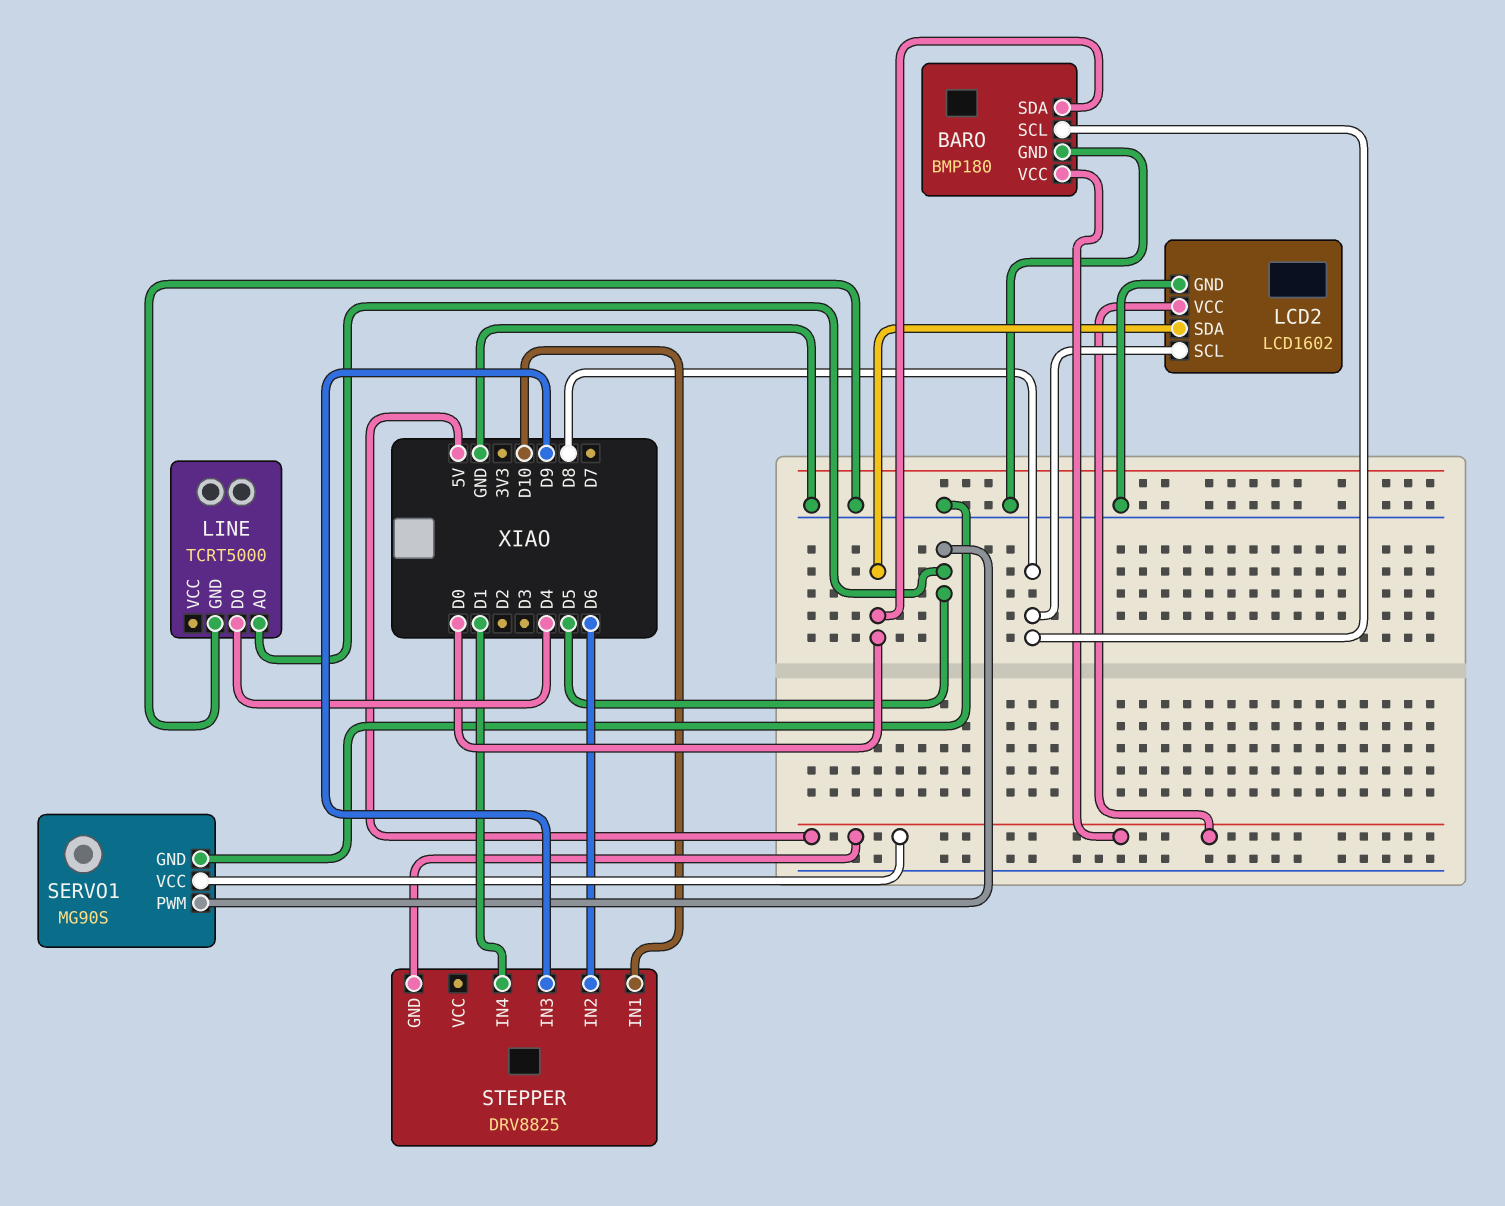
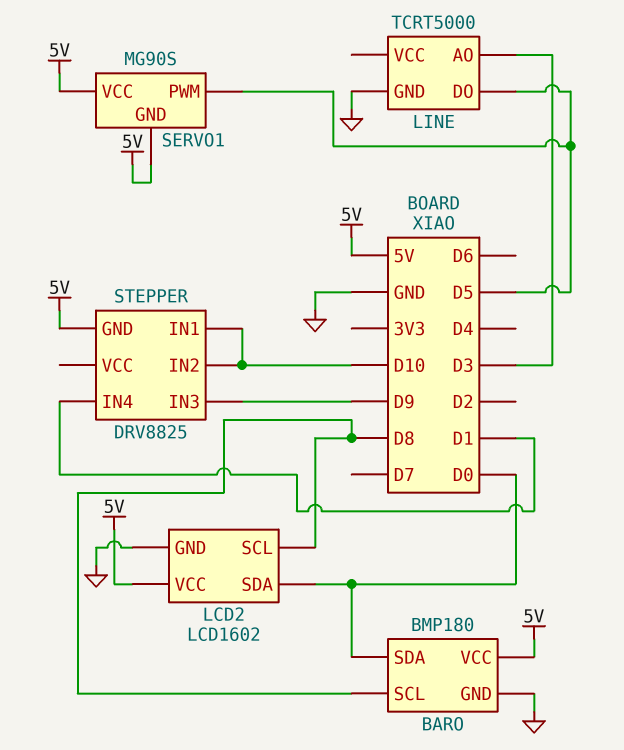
LINE pin AO: D5 -> D3
LINE pin DO: D4 -> D5
SERVO1 pin GND: GND -> 5V
STEPPER pin IN2: D6 -> D10

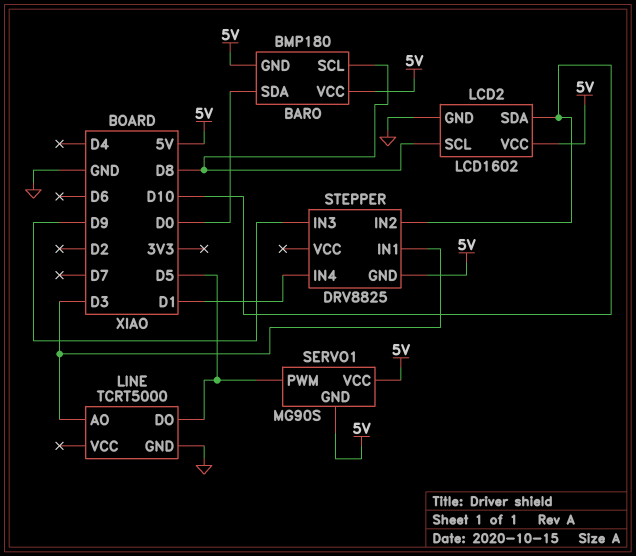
BARO pin GND: GND -> 5V
LCD2 pin SDA: D0 -> D10
STEPPER pin IN1: D10 -> D3

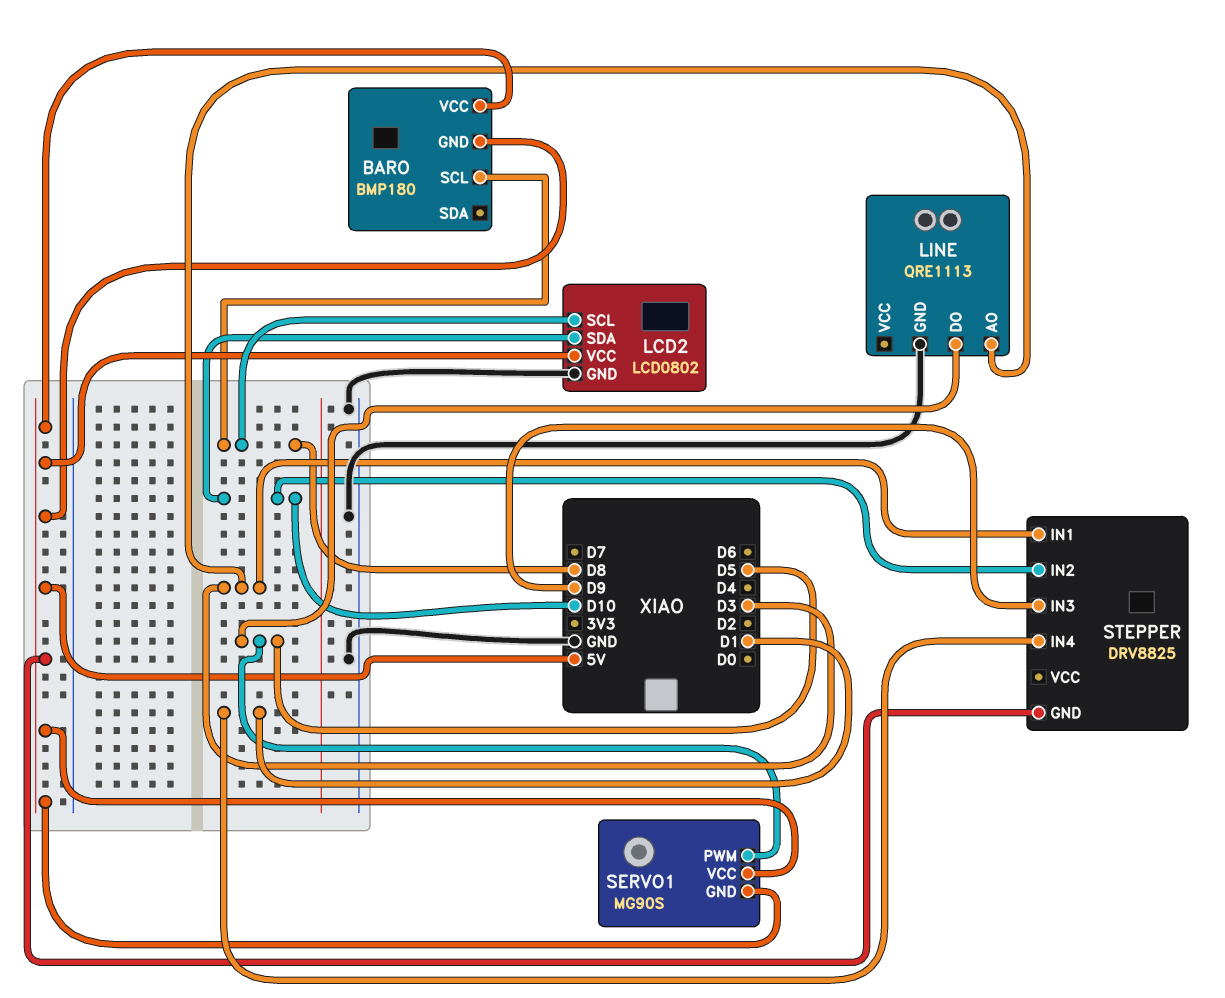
BARO pin SDA: D0 -> none
LCD2: LCD1602 -> LCD0802
LINE: TCRT5000 -> QRE1113

